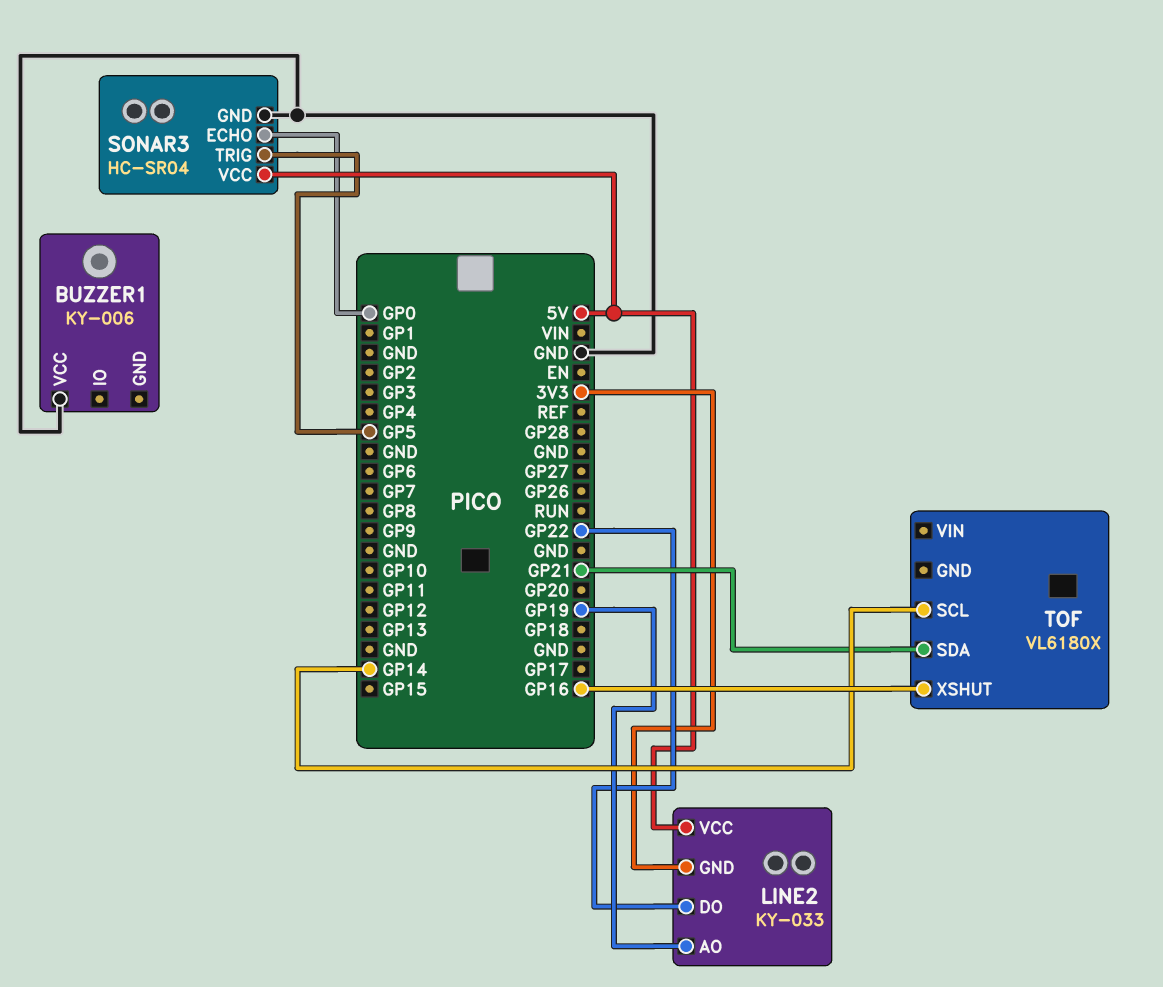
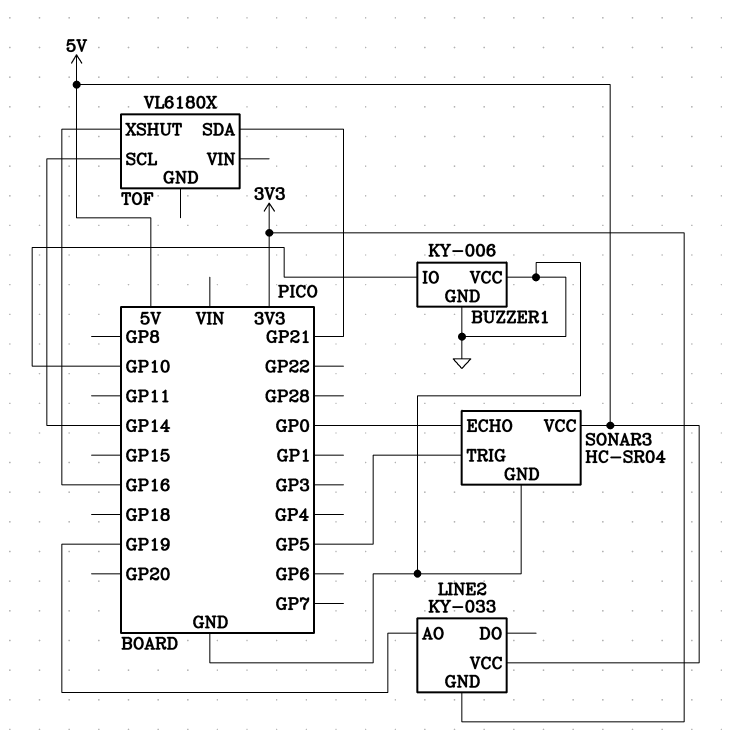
BUZZER1 pin GND: none -> GND
BUZZER1 pin IO: none -> GP10
LINE2 pin DO: GP22 -> none

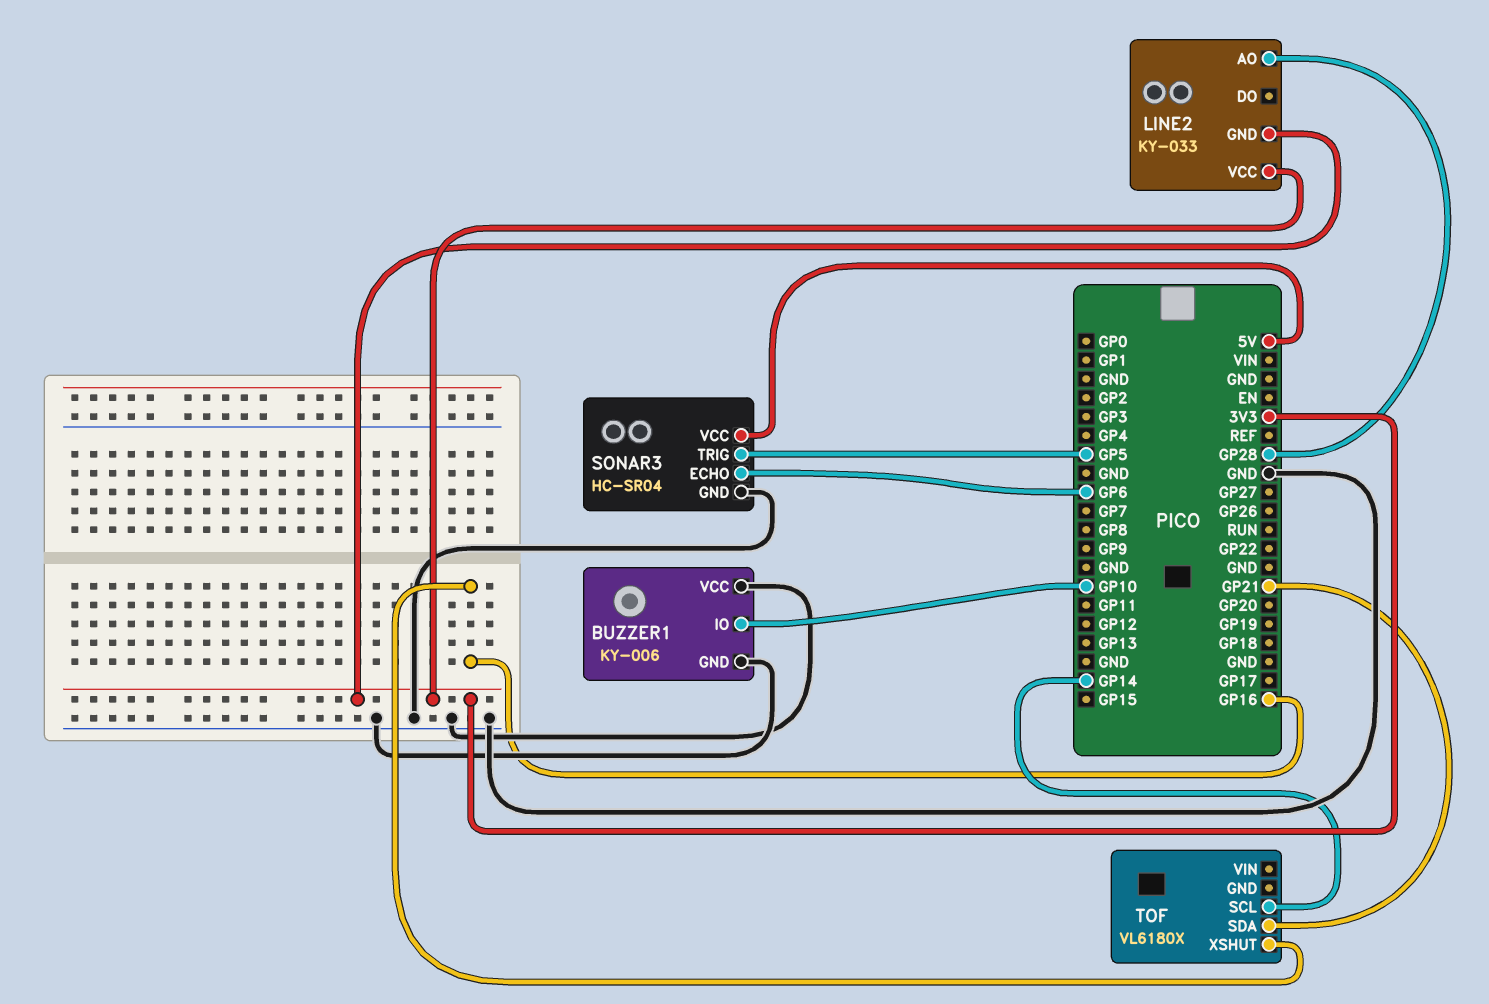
LINE2 pin AO: GP19 -> GP28
LINE2 pin VCC: 5V -> 3V3
SONAR3 pin ECHO: GP0 -> GP6

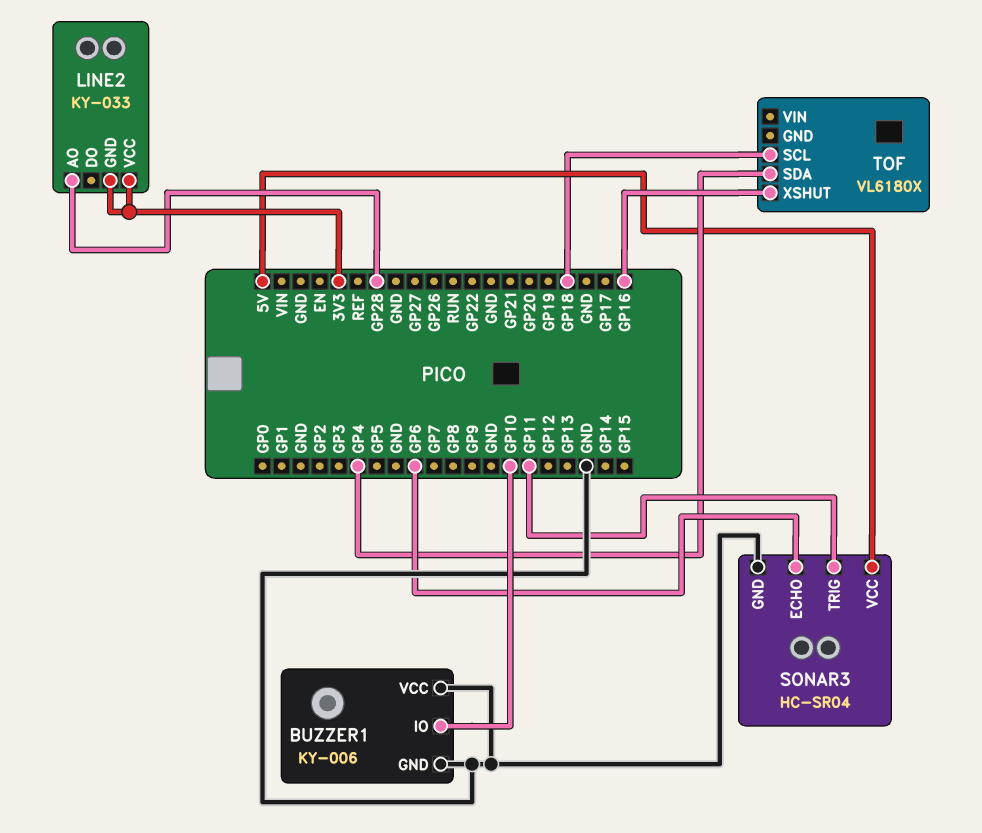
SONAR3 pin TRIG: GP5 -> GP11
TOF pin SCL: GP14 -> GP18
TOF pin SDA: GP21 -> GP4

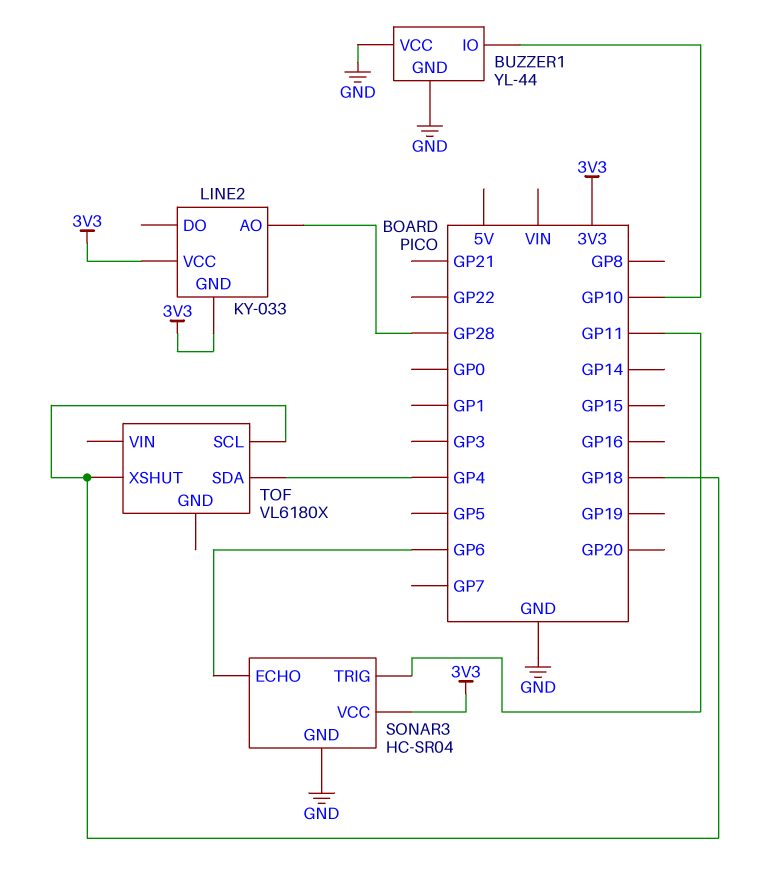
BUZZER1: KY-006 -> YL-44
SONAR3 pin VCC: 5V -> 3V3
TOF pin XSHUT: GP16 -> GP18

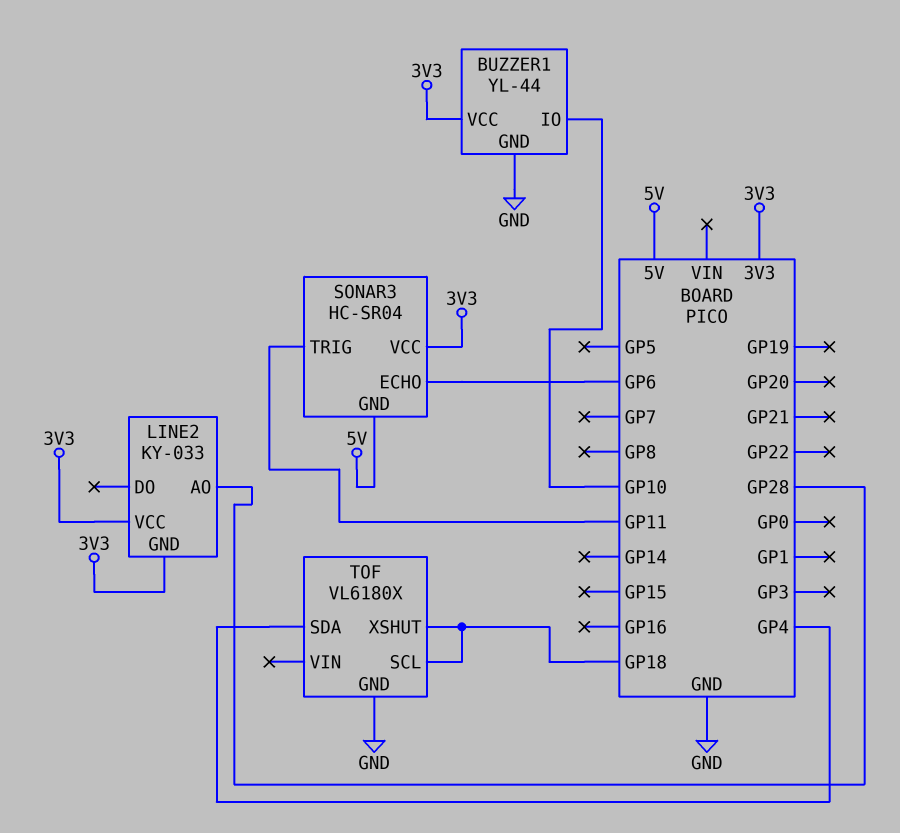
BUZZER1 pin VCC: GND -> 3V3
SONAR3 pin GND: GND -> 5V
TOF pin GND: none -> GND

